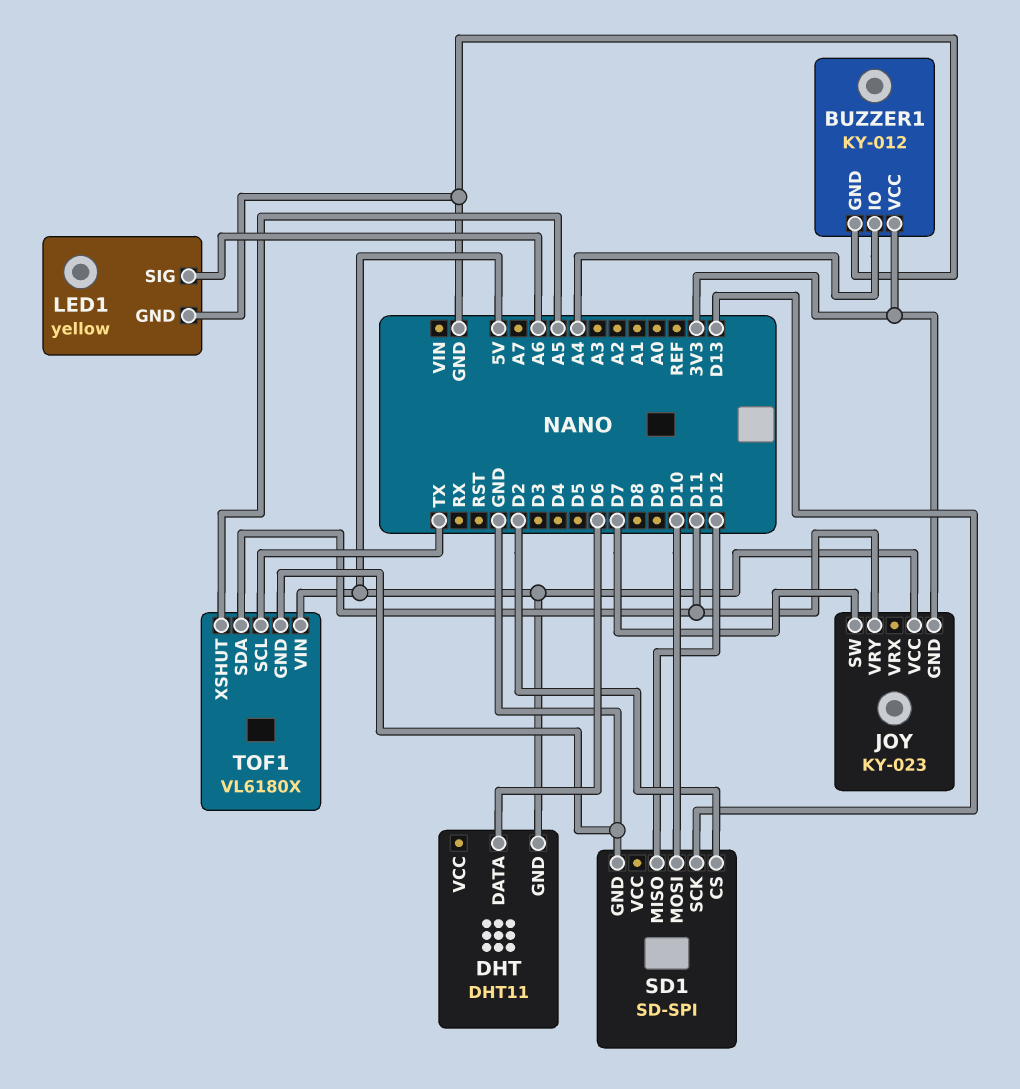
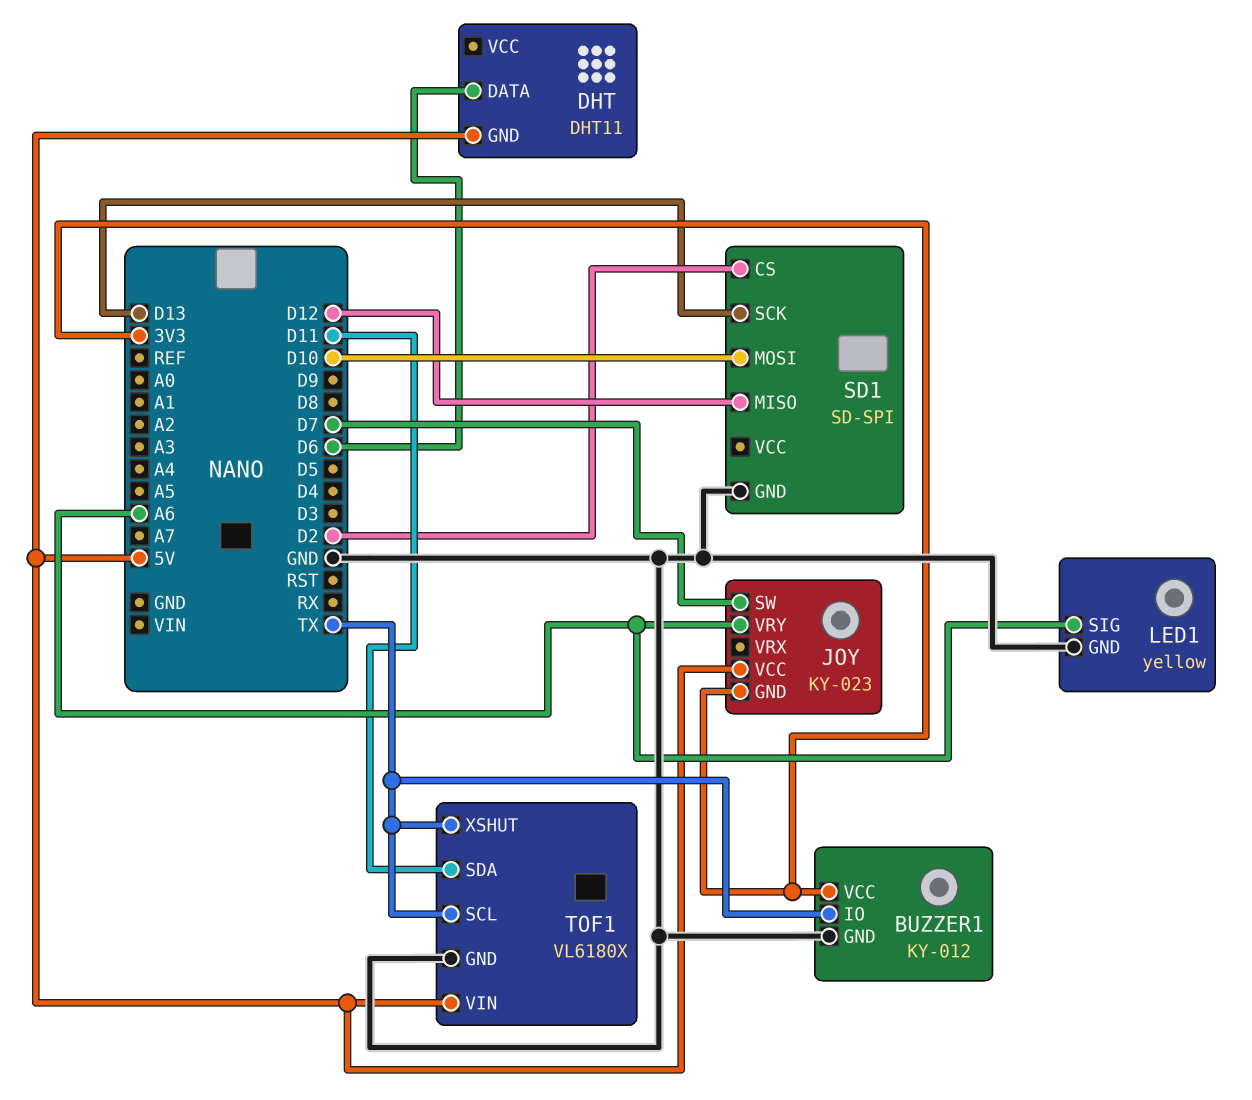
BUZZER1 pin IO: A4 -> TX
JOY pin VRY: D11 -> A6
TOF1 pin XSHUT: A5 -> TX

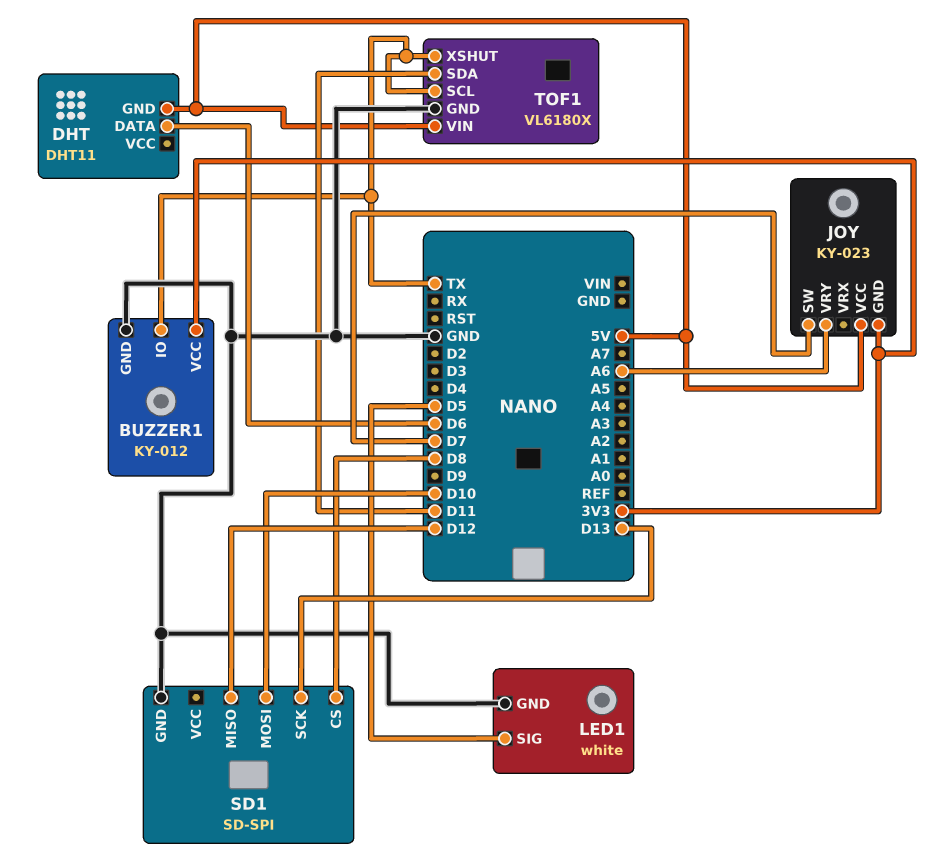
LED1: yellow -> white
LED1 pin SIG: A6 -> D5
SD1 pin CS: D2 -> D8

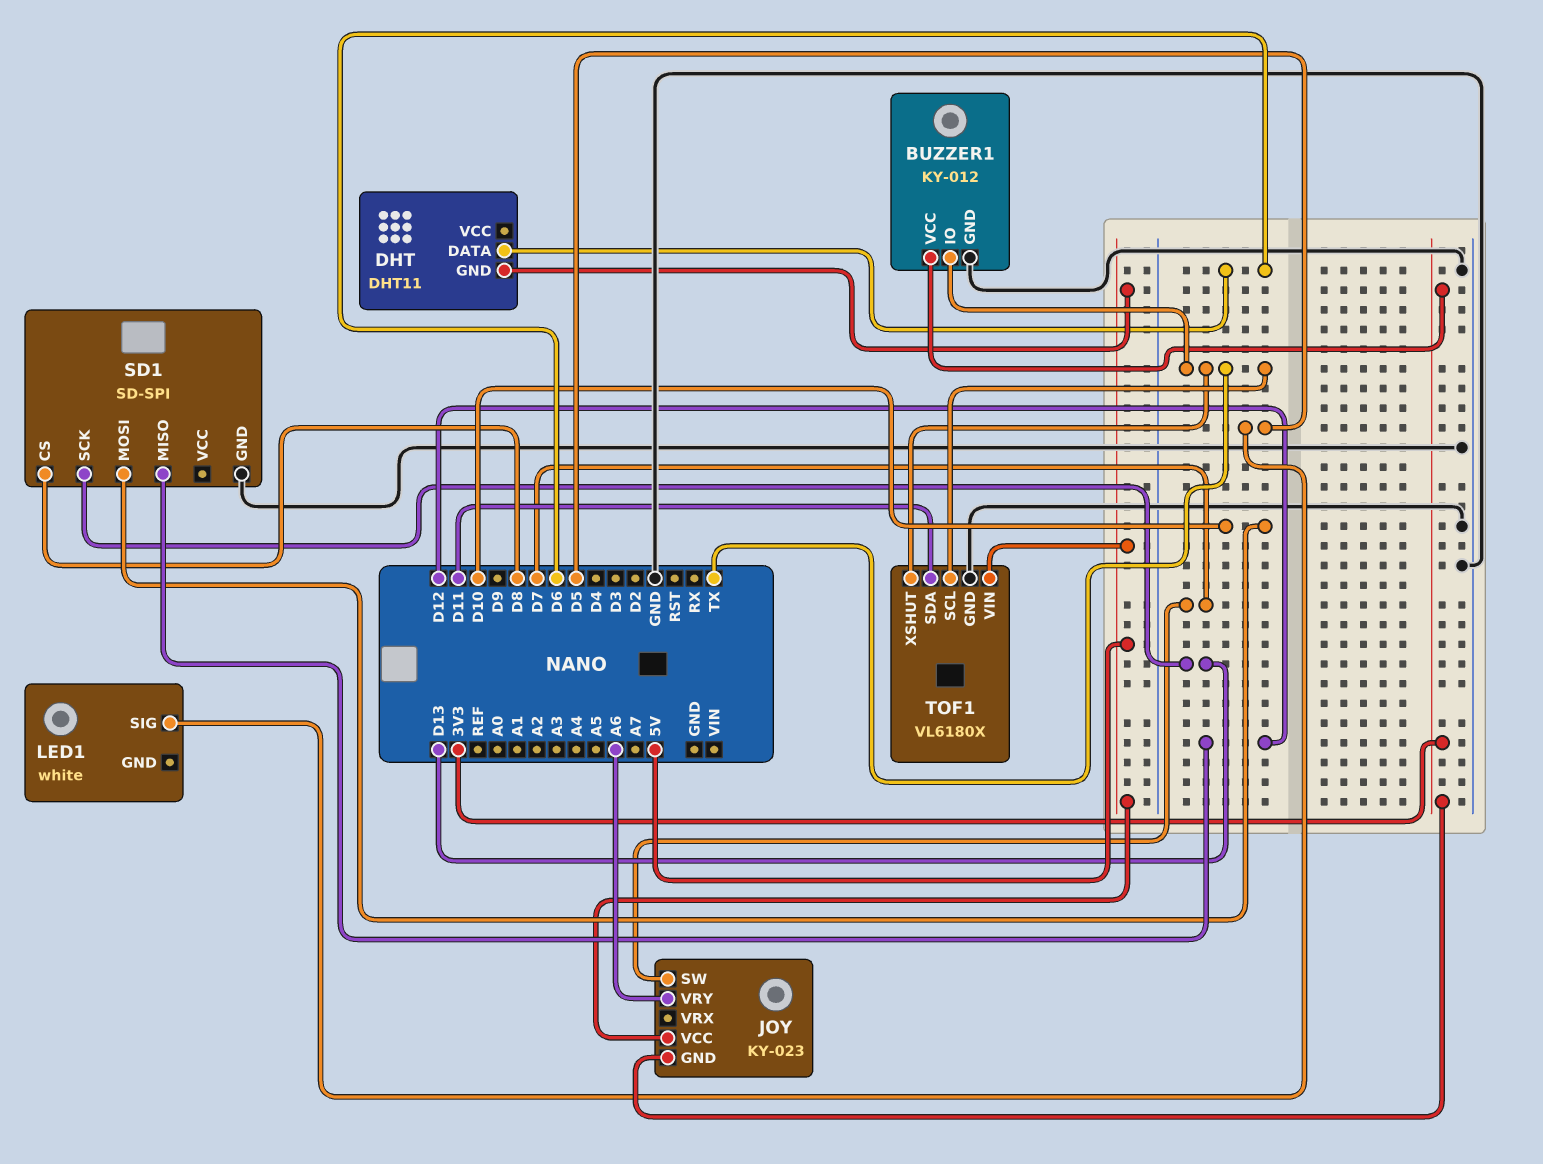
LED1 pin GND: GND -> none

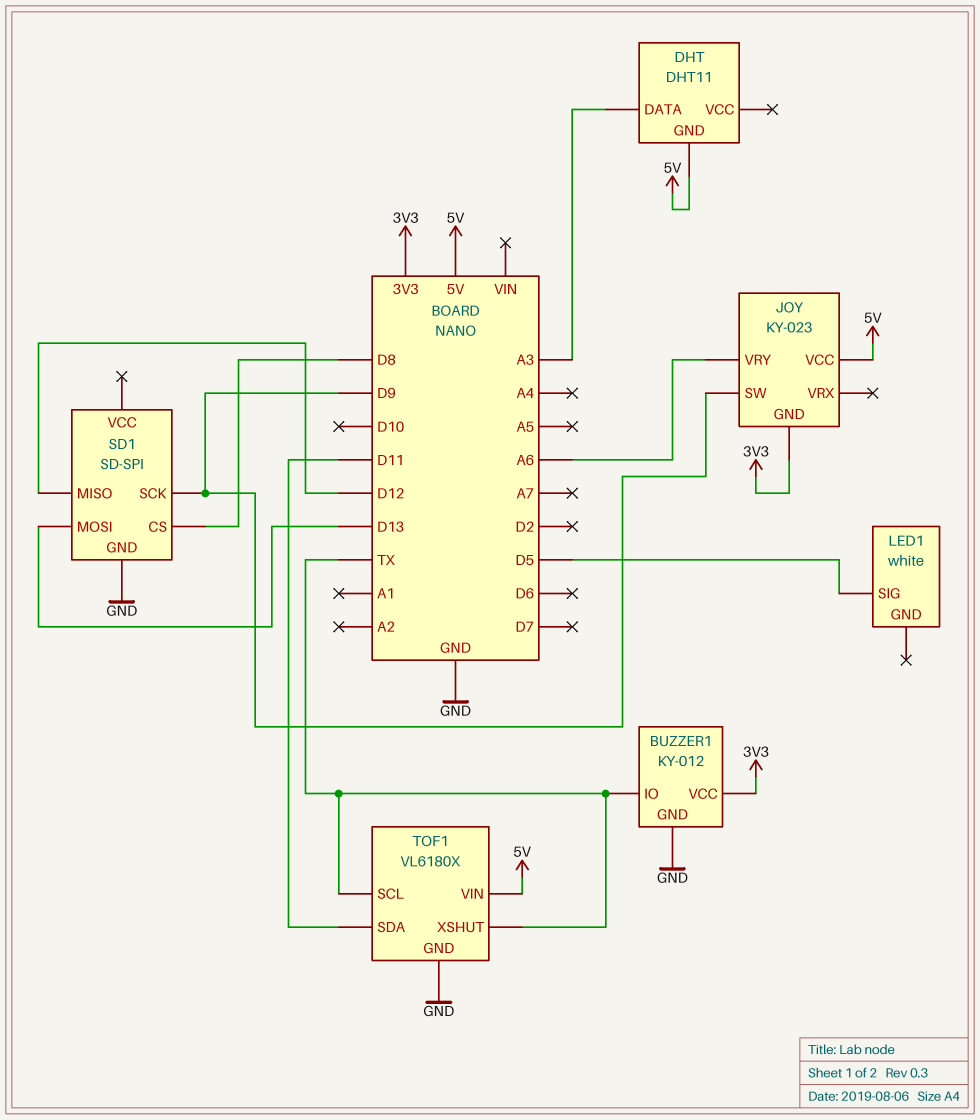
DHT pin DATA: D6 -> A3
JOY pin SW: D7 -> D9
SD1 pin MOSI: D10 -> D13
SD1 pin SCK: D13 -> D9

